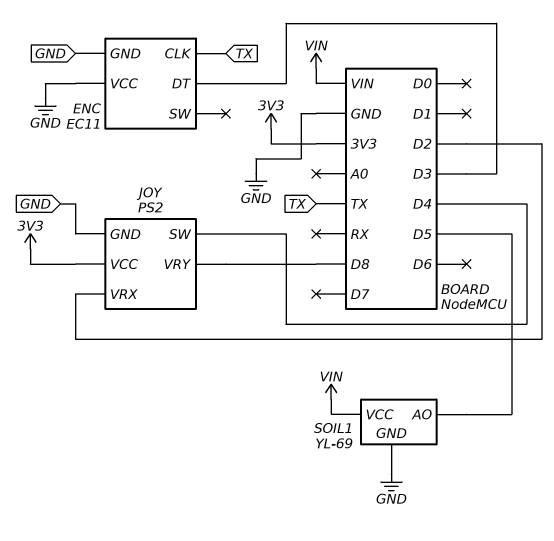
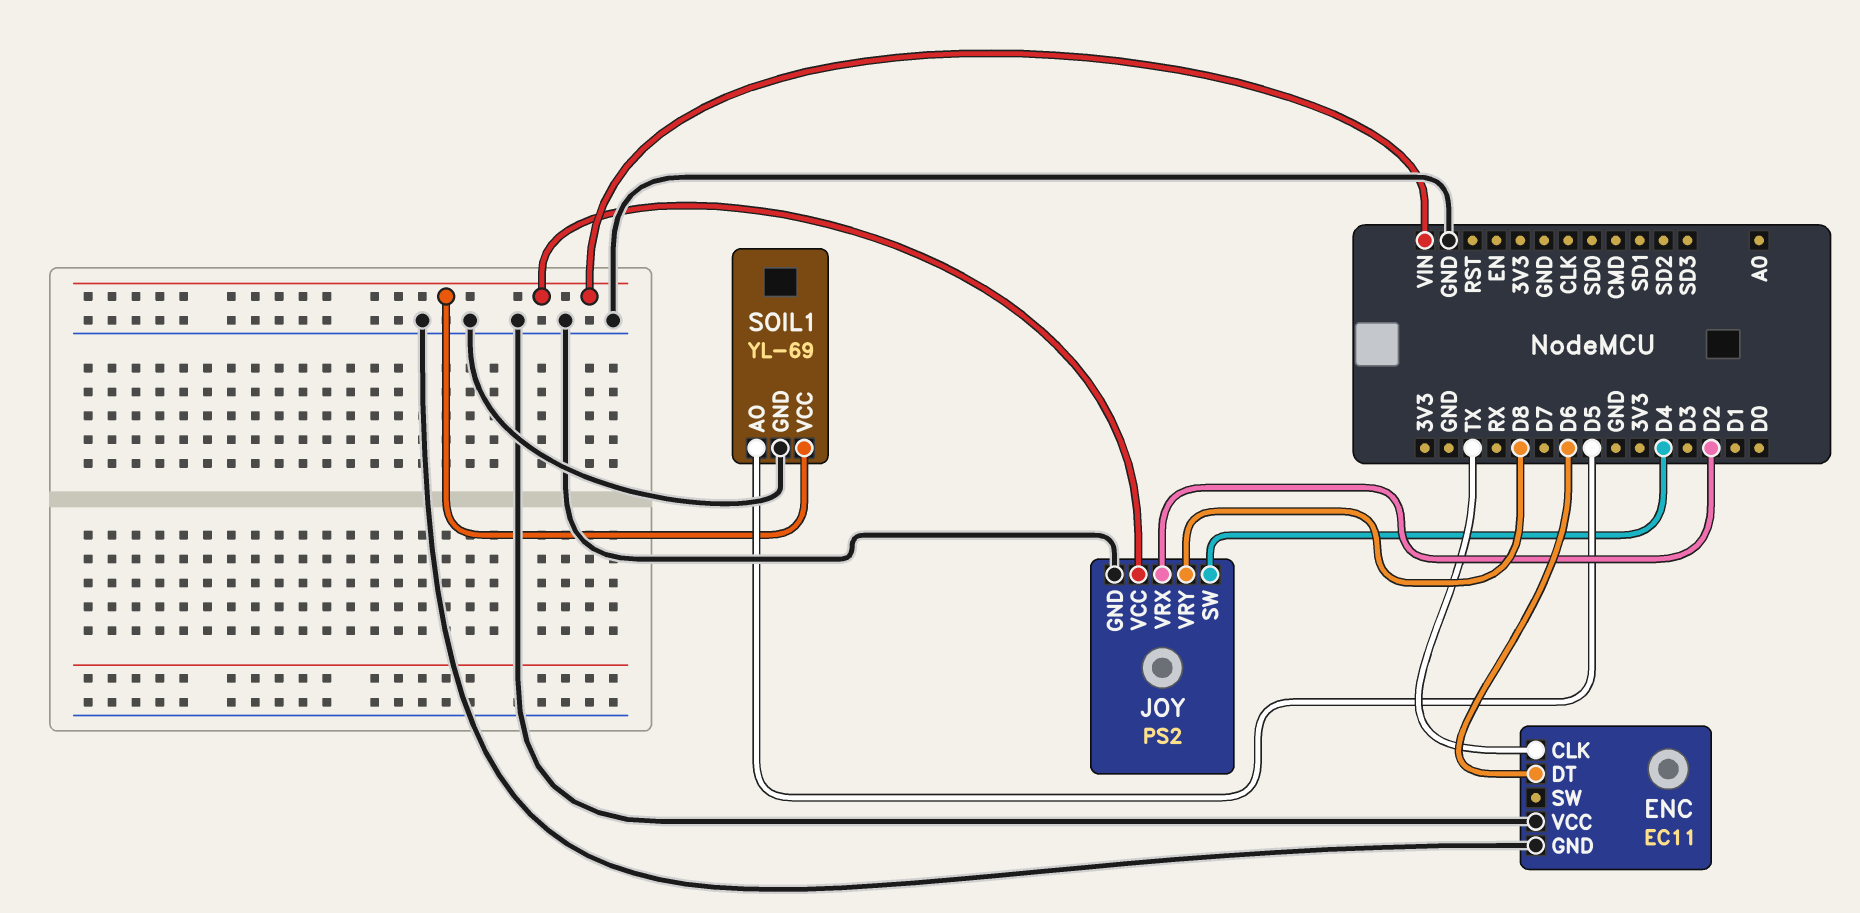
ENC pin DT: D3 -> D6
JOY pin VCC: 3V3 -> VIN

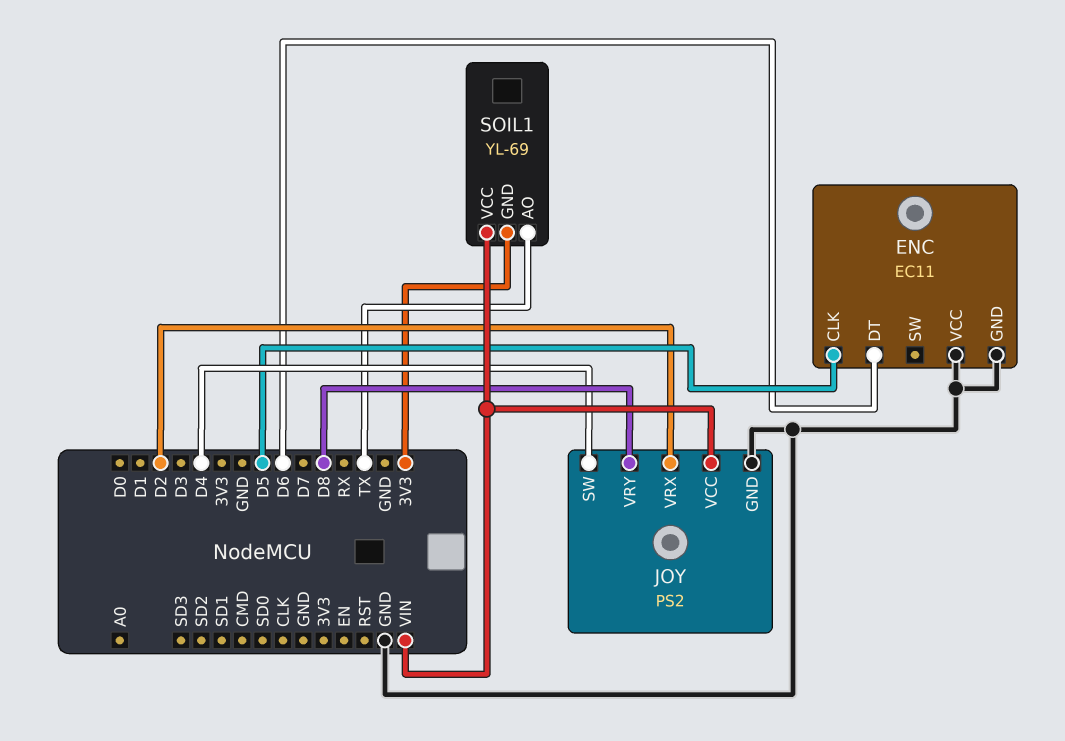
ENC pin CLK: TX -> D5
SOIL1 pin AO: D5 -> TX
SOIL1 pin GND: GND -> 3V3

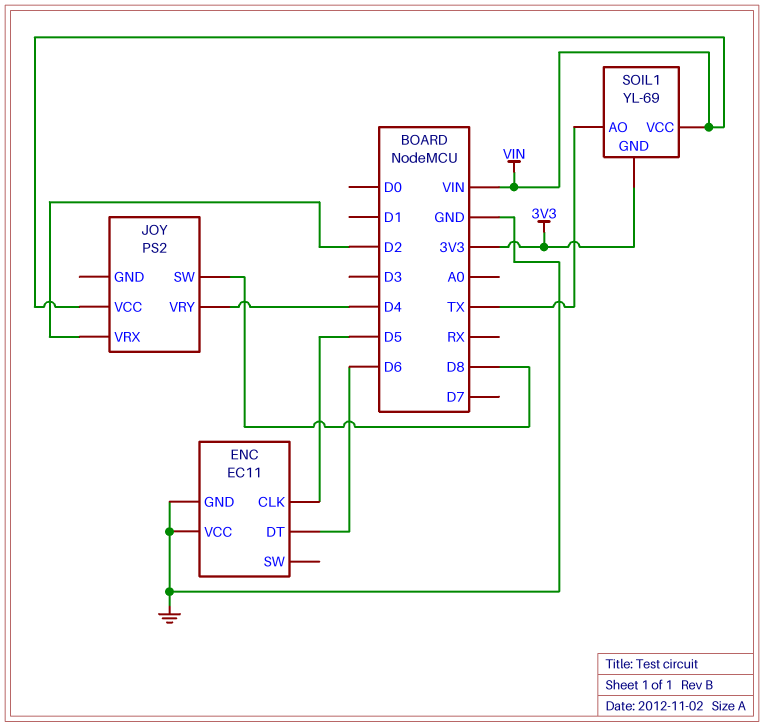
JOY pin GND: GND -> none
JOY pin SW: D4 -> D8
JOY pin VRY: D8 -> D4

